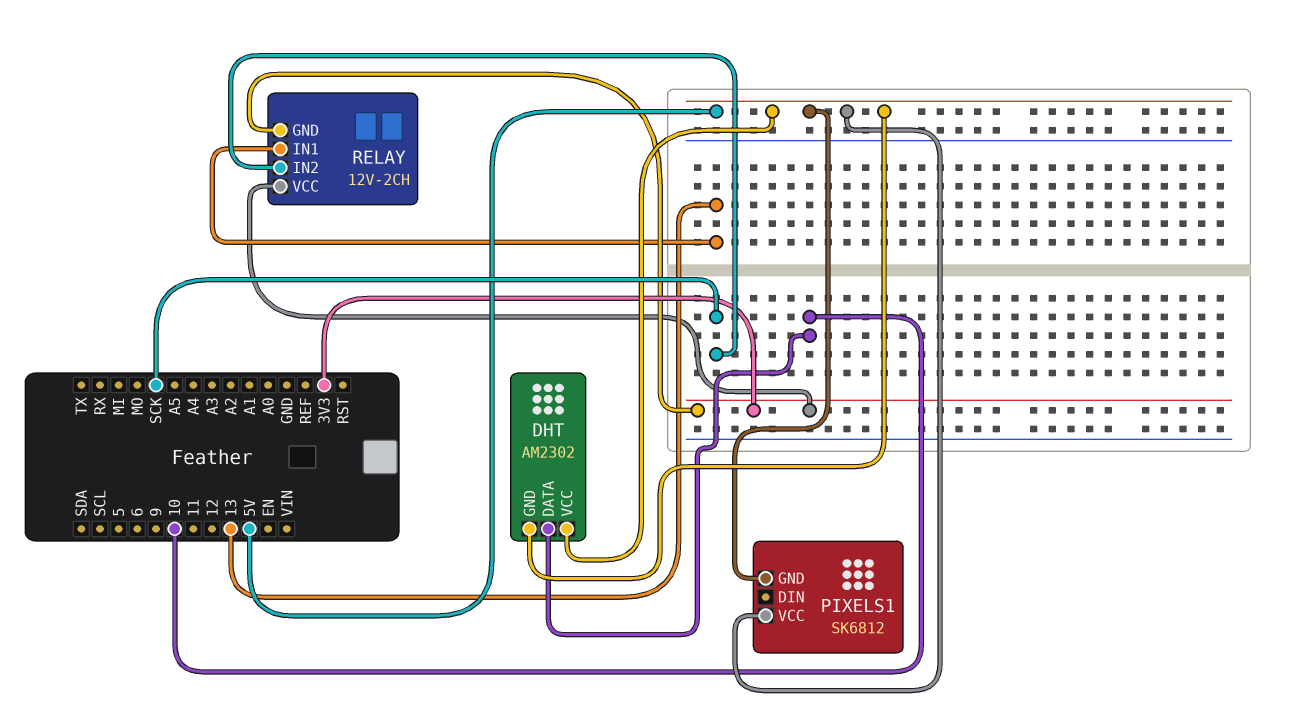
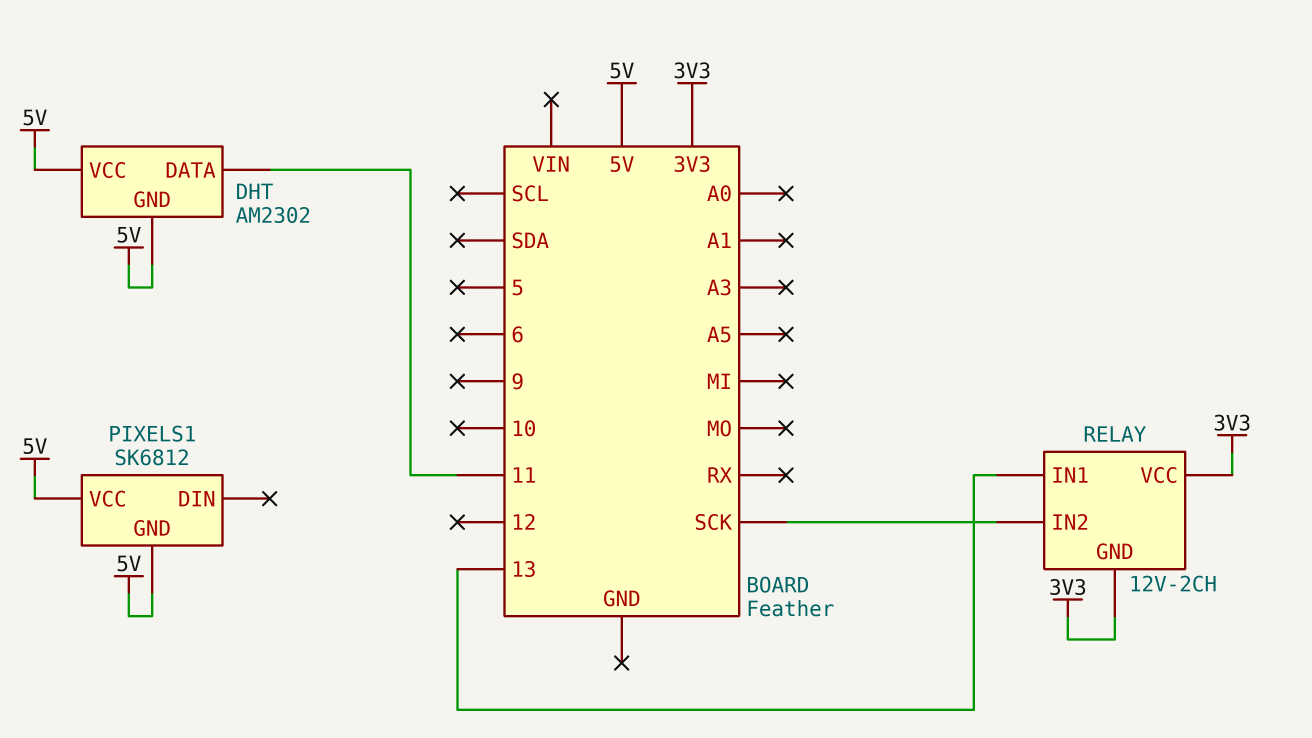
DHT pin DATA: 10 -> 11

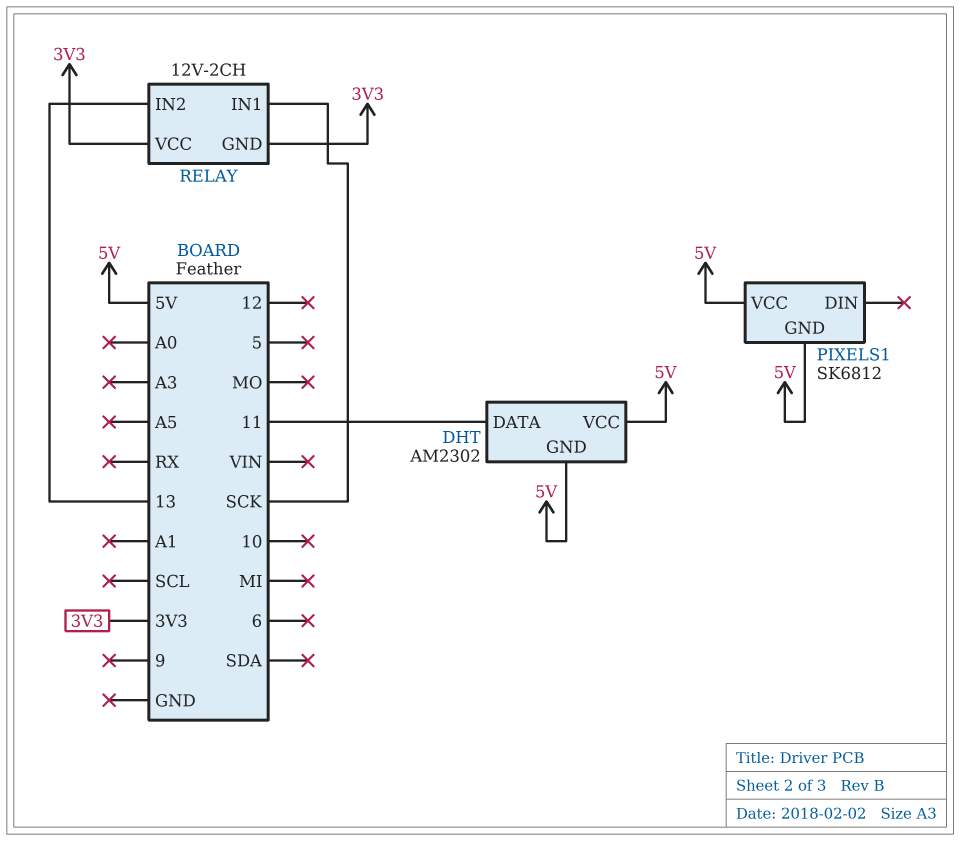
RELAY pin IN1: 13 -> SCK
RELAY pin IN2: SCK -> 13

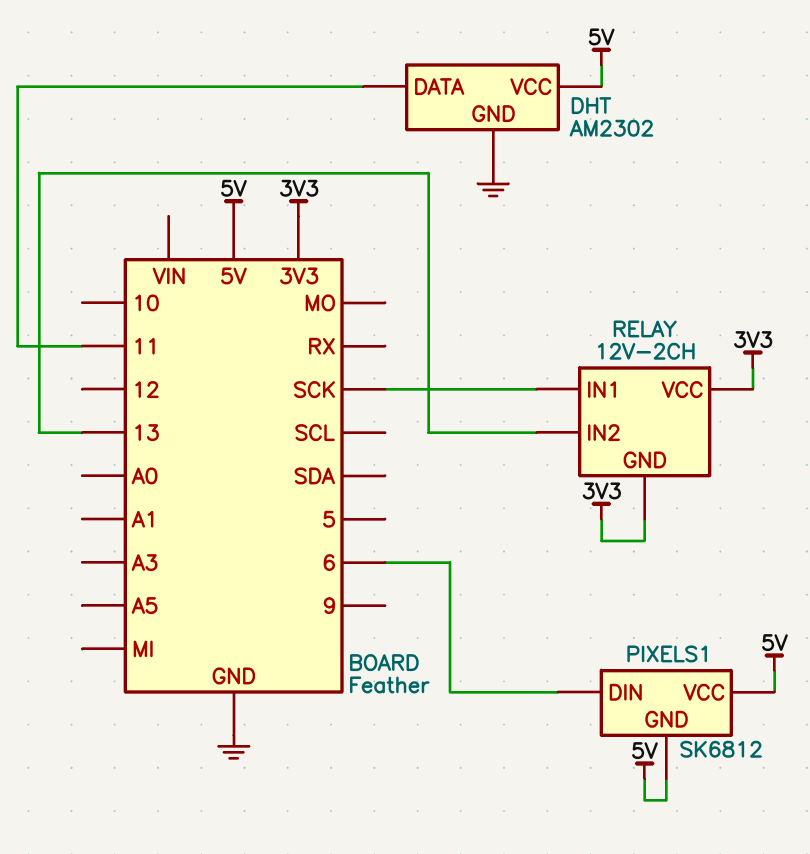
DHT pin GND: 5V -> GND
PIXELS1 pin DIN: none -> 6

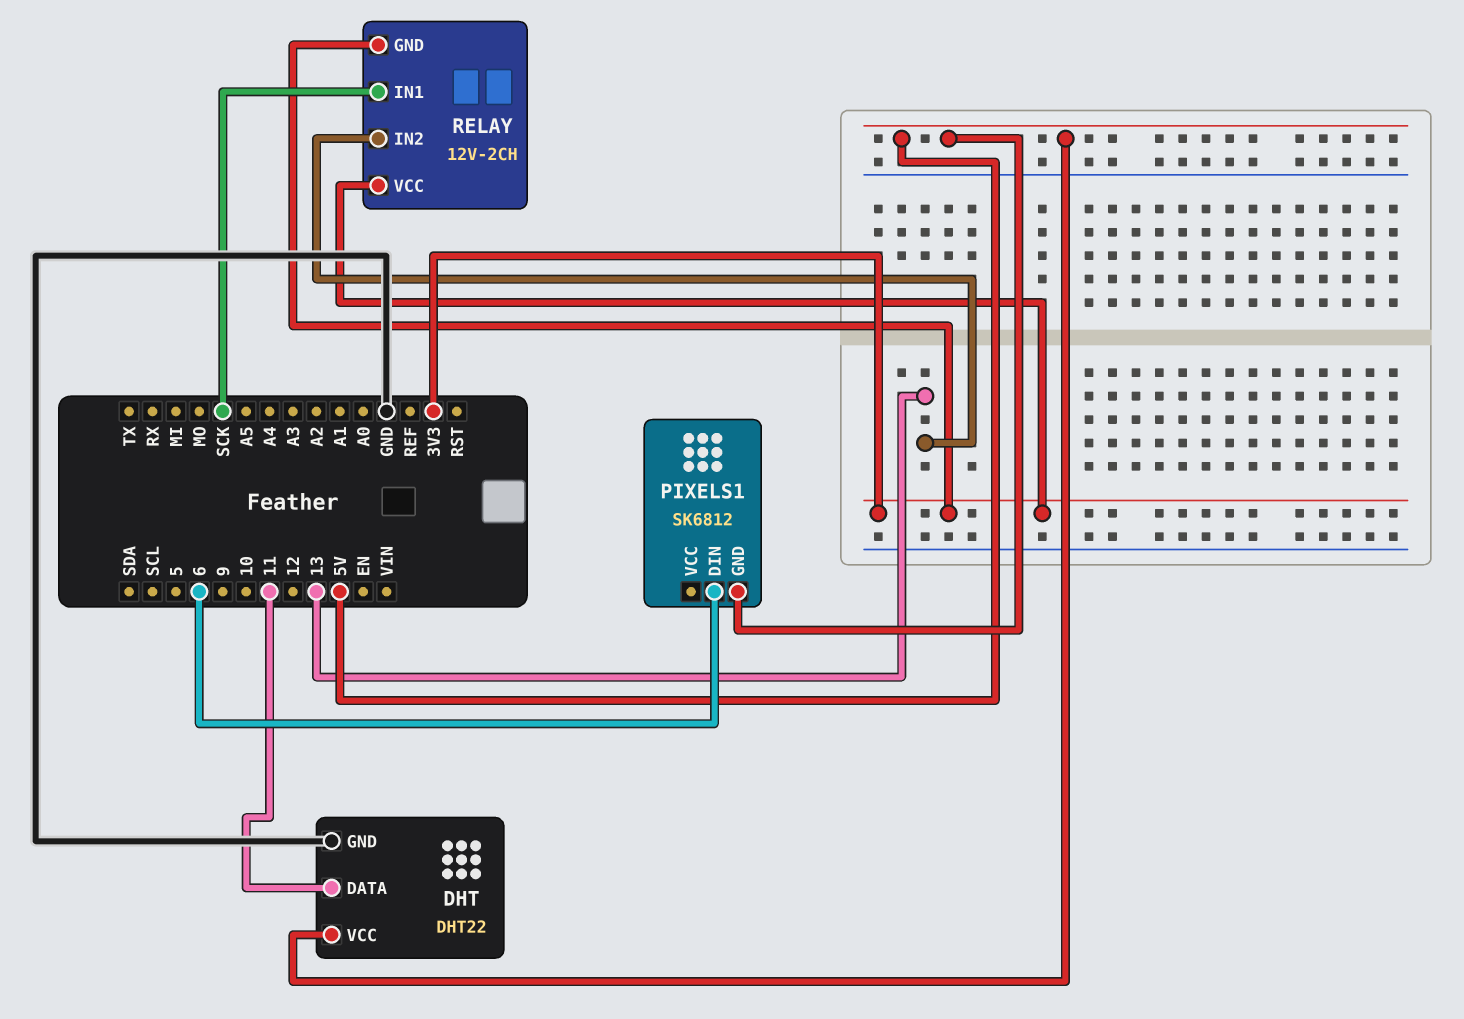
DHT: AM2302 -> DHT22
PIXELS1 pin VCC: 5V -> none

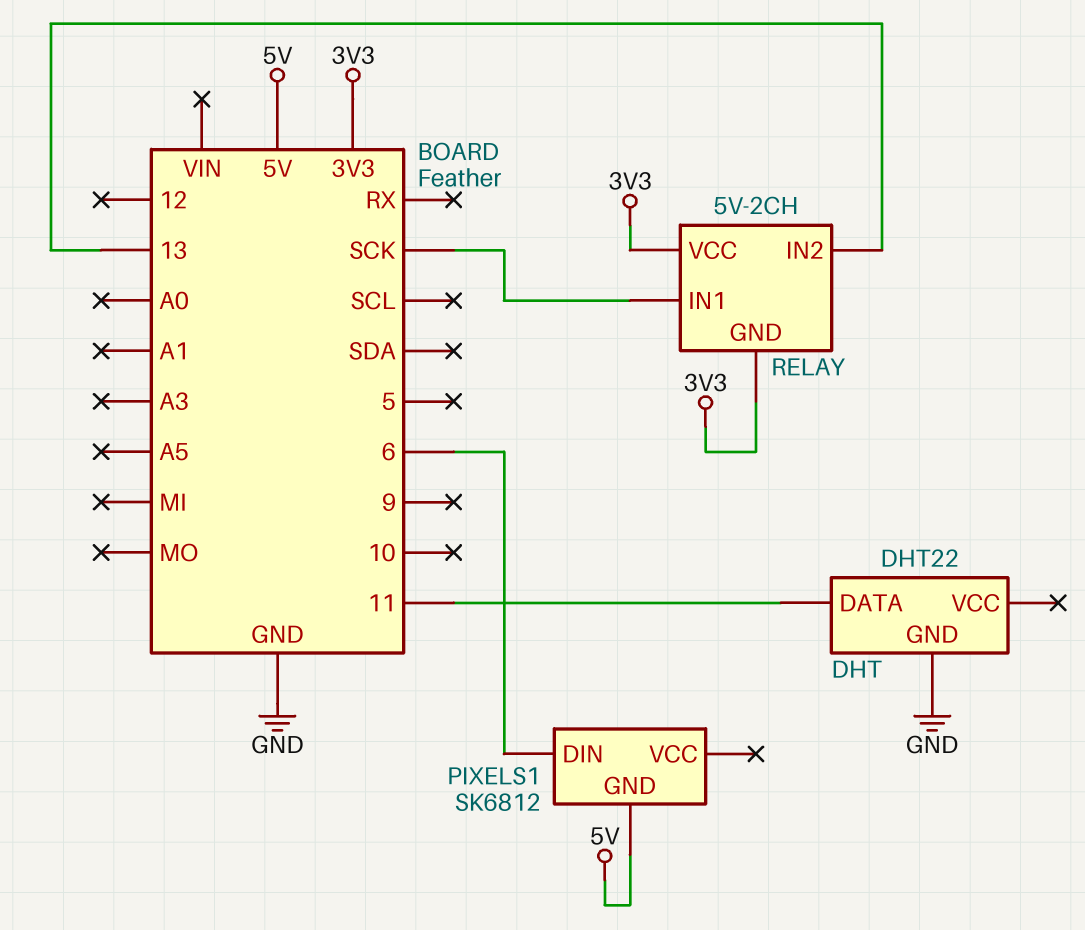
DHT pin VCC: 5V -> none
RELAY: 12V-2CH -> 5V-2CH

